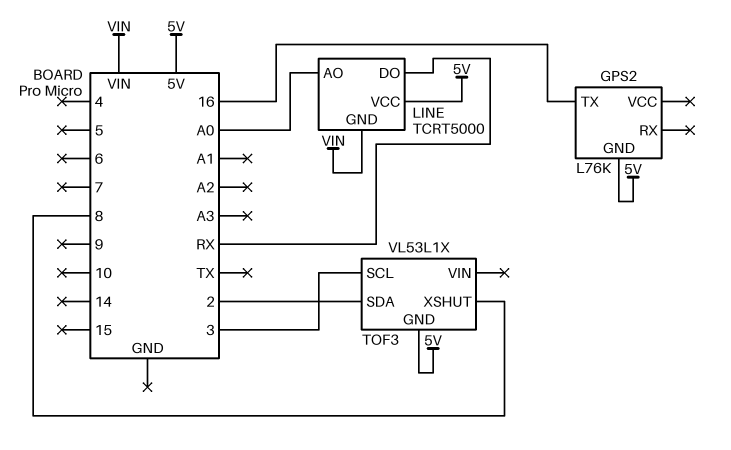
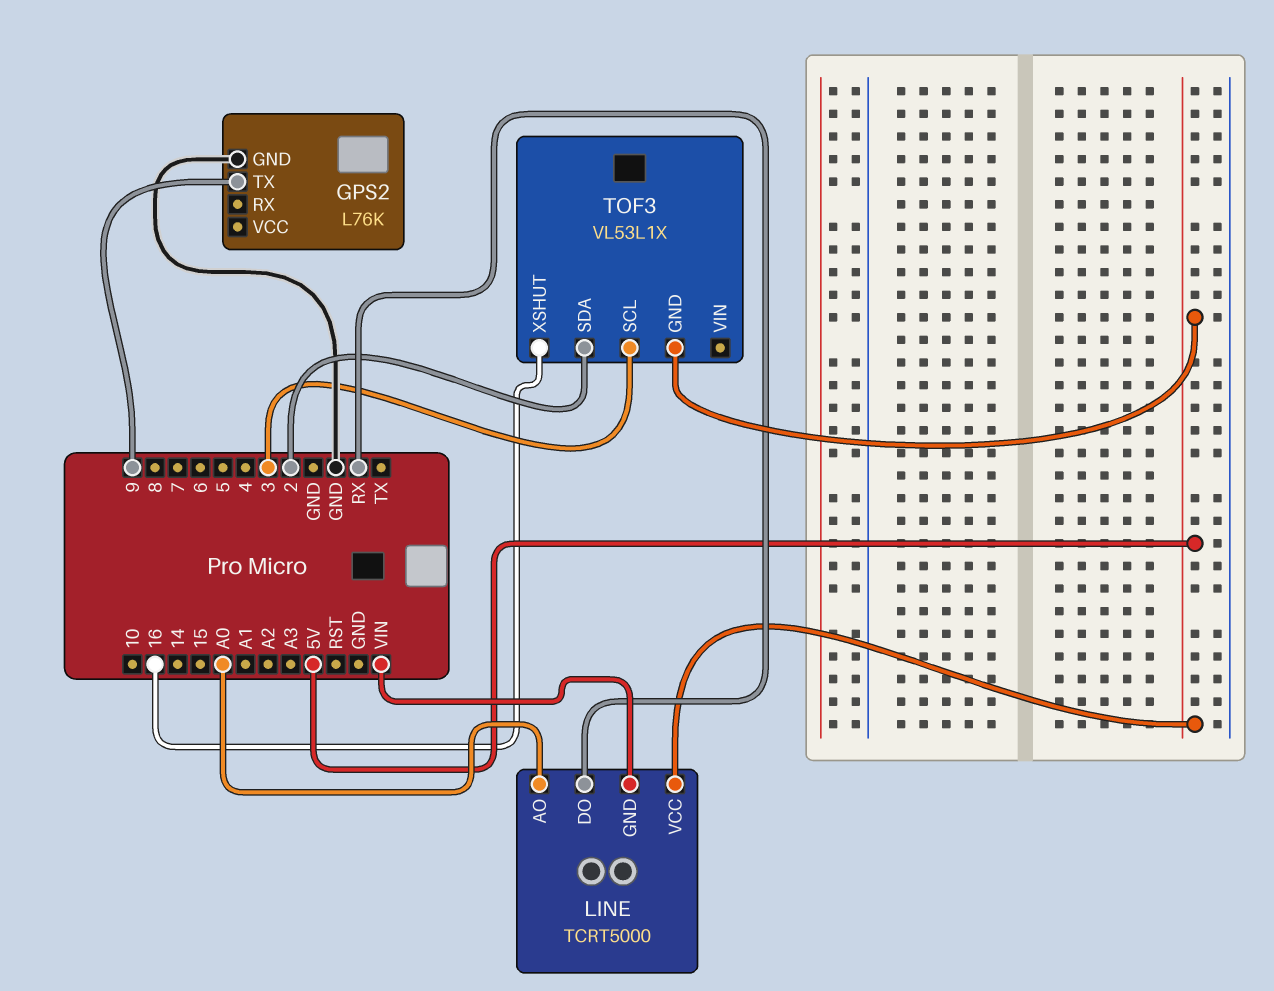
GPS2 pin GND: 5V -> GND
GPS2 pin TX: 16 -> 9
TOF3 pin XSHUT: 8 -> 16

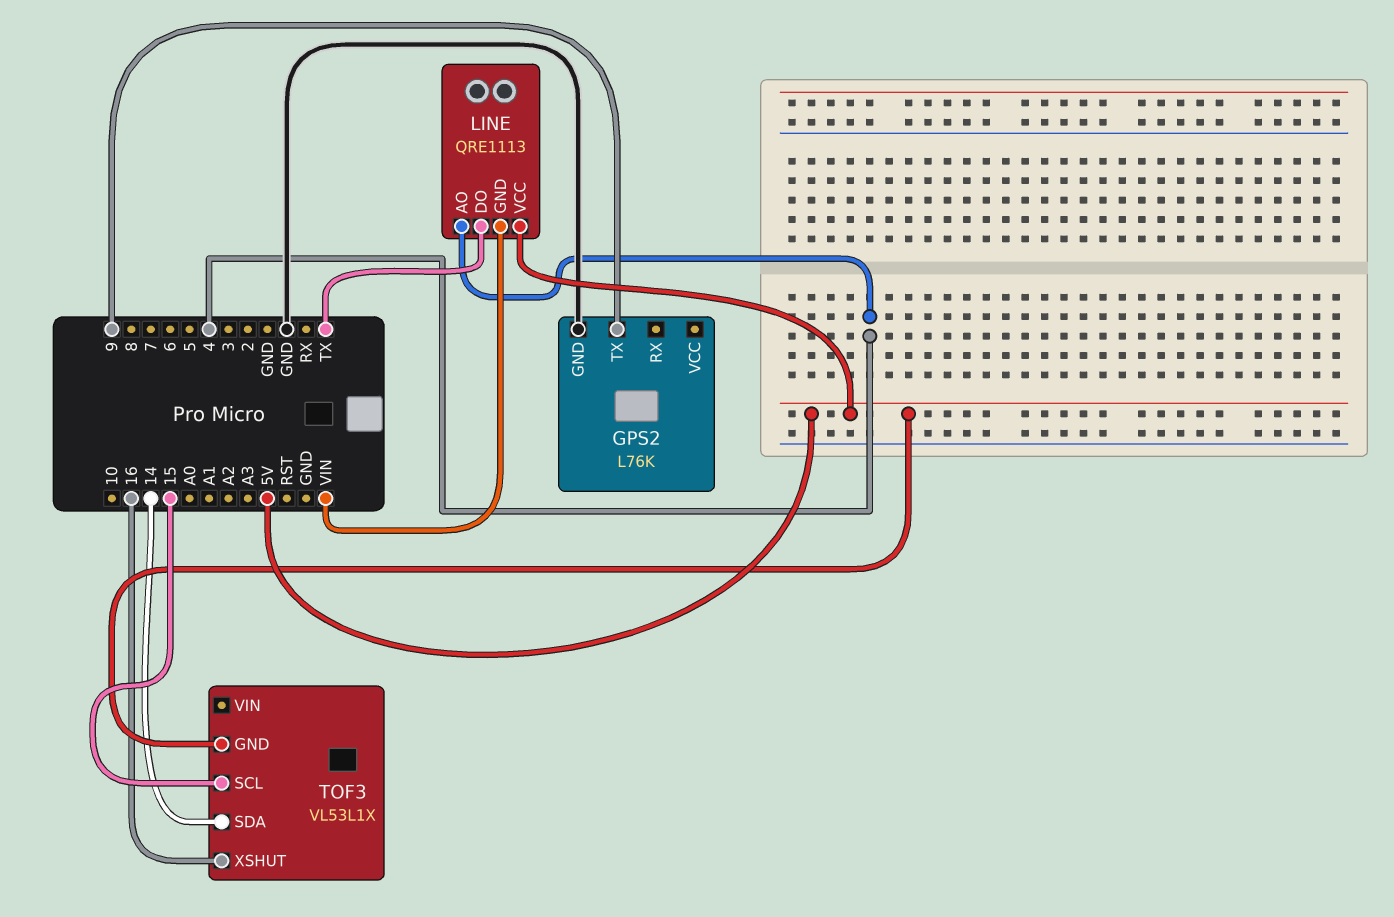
LINE: TCRT5000 -> QRE1113
LINE pin AO: A0 -> 4
LINE pin DO: RX -> TX
TOF3 pin SCL: 3 -> 15
TOF3 pin SDA: 2 -> 14

